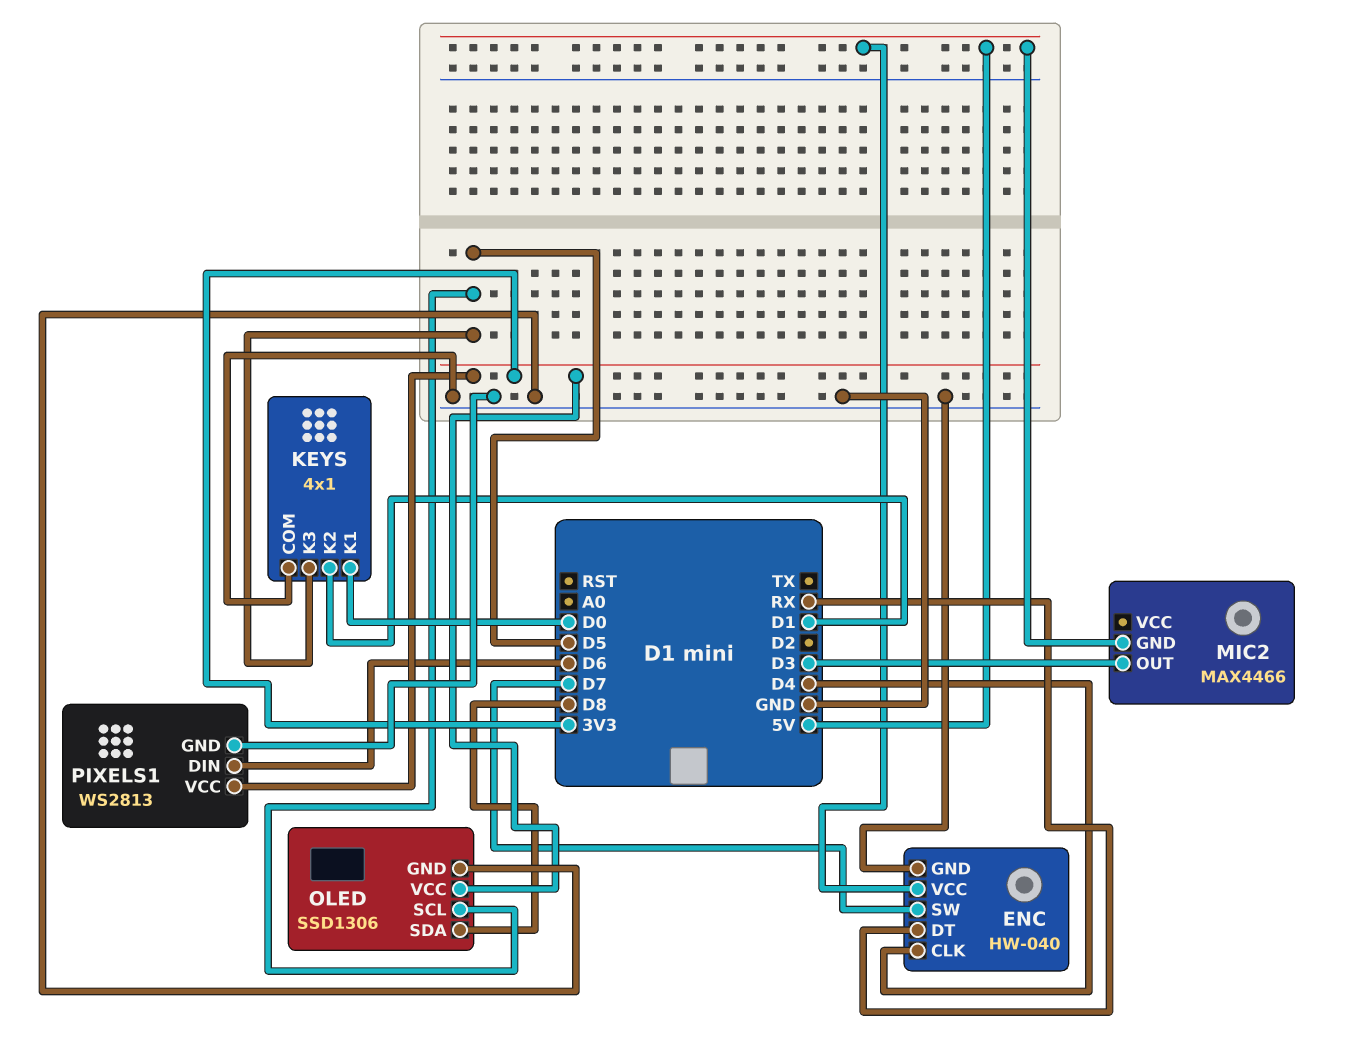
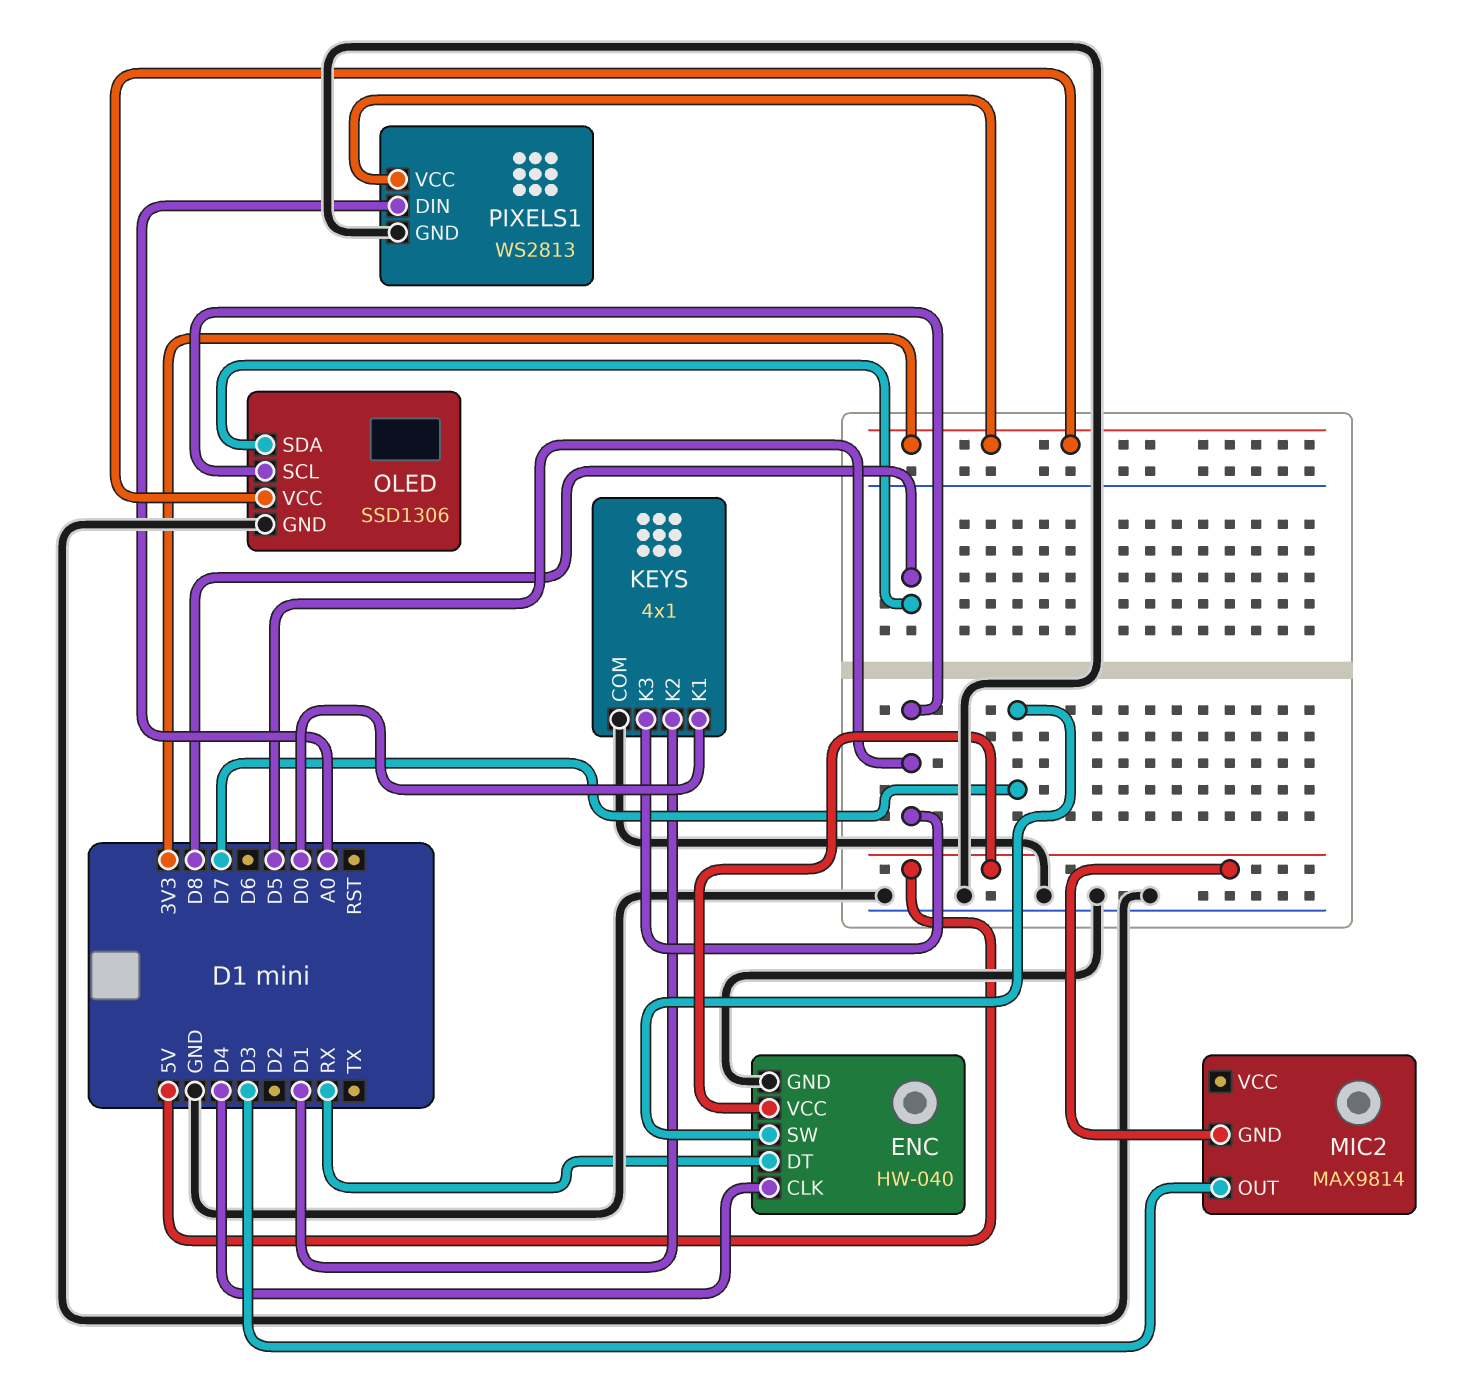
MIC2: MAX4466 -> MAX9814
PIXELS1 pin DIN: D6 -> A0

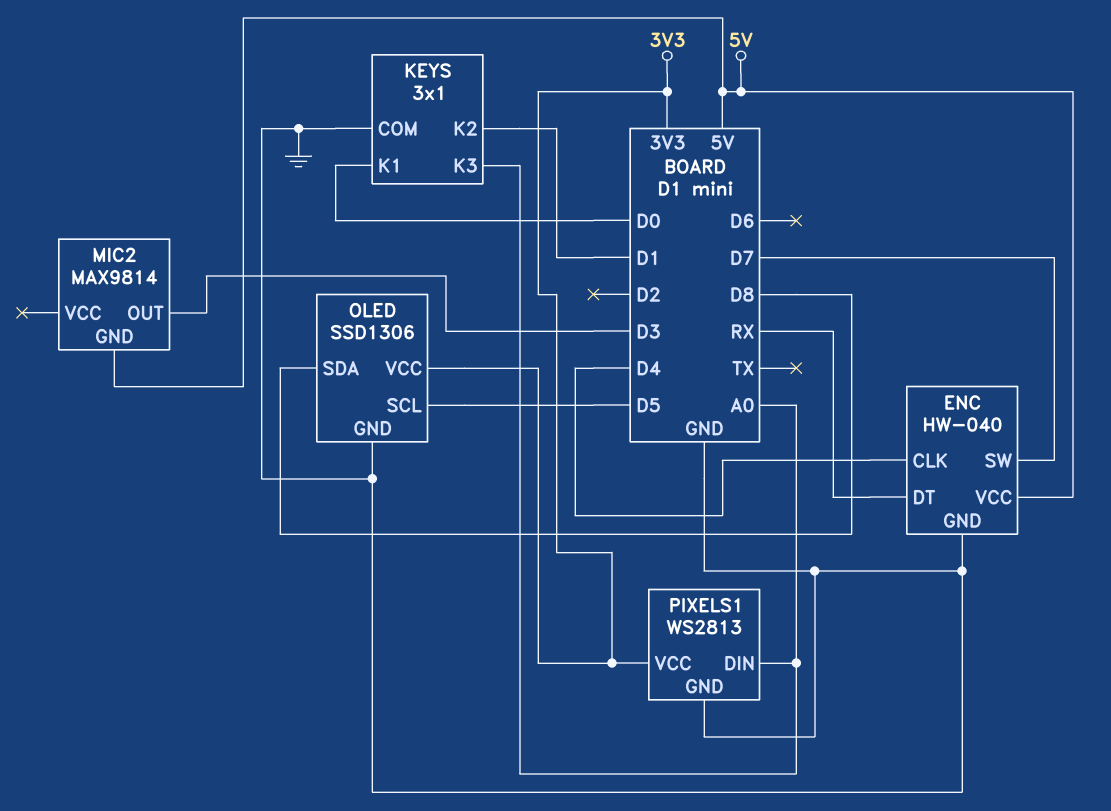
KEYS: 4x1 -> 3x1
KEYS pin K3: D5 -> A0

